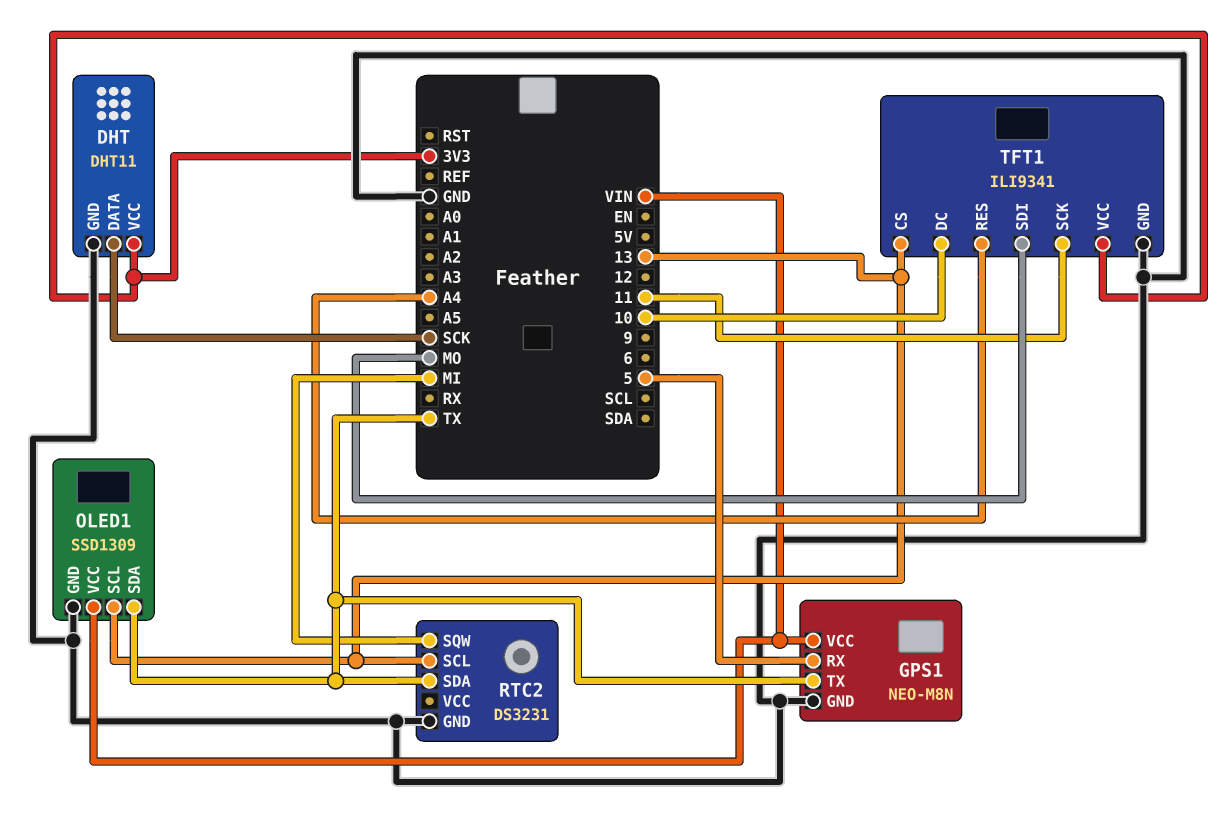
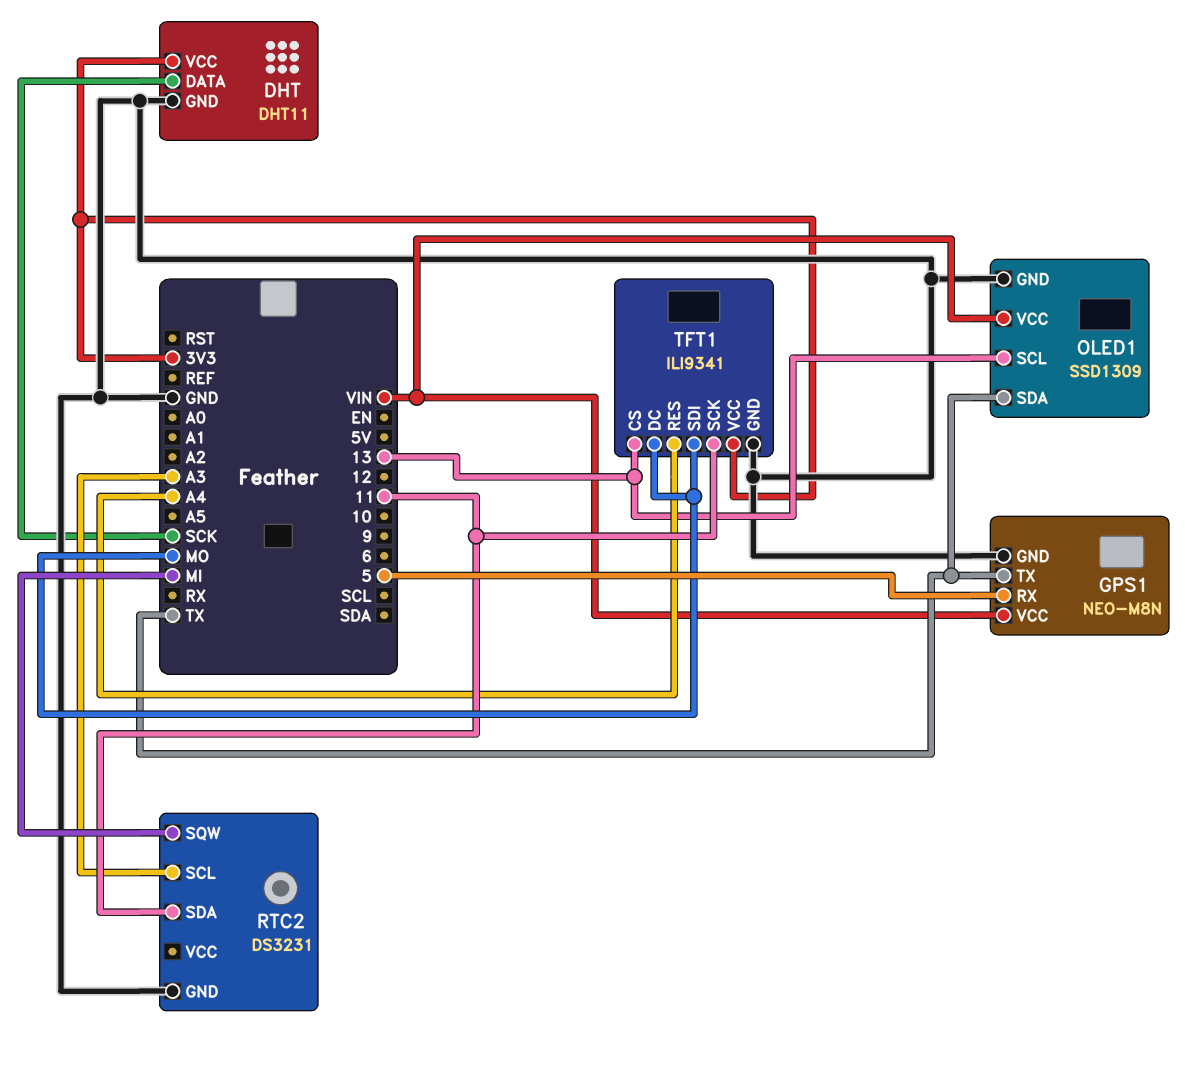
RTC2 pin SCL: 13 -> A3
RTC2 pin SDA: TX -> 11
TFT1 pin DC: 10 -> MO

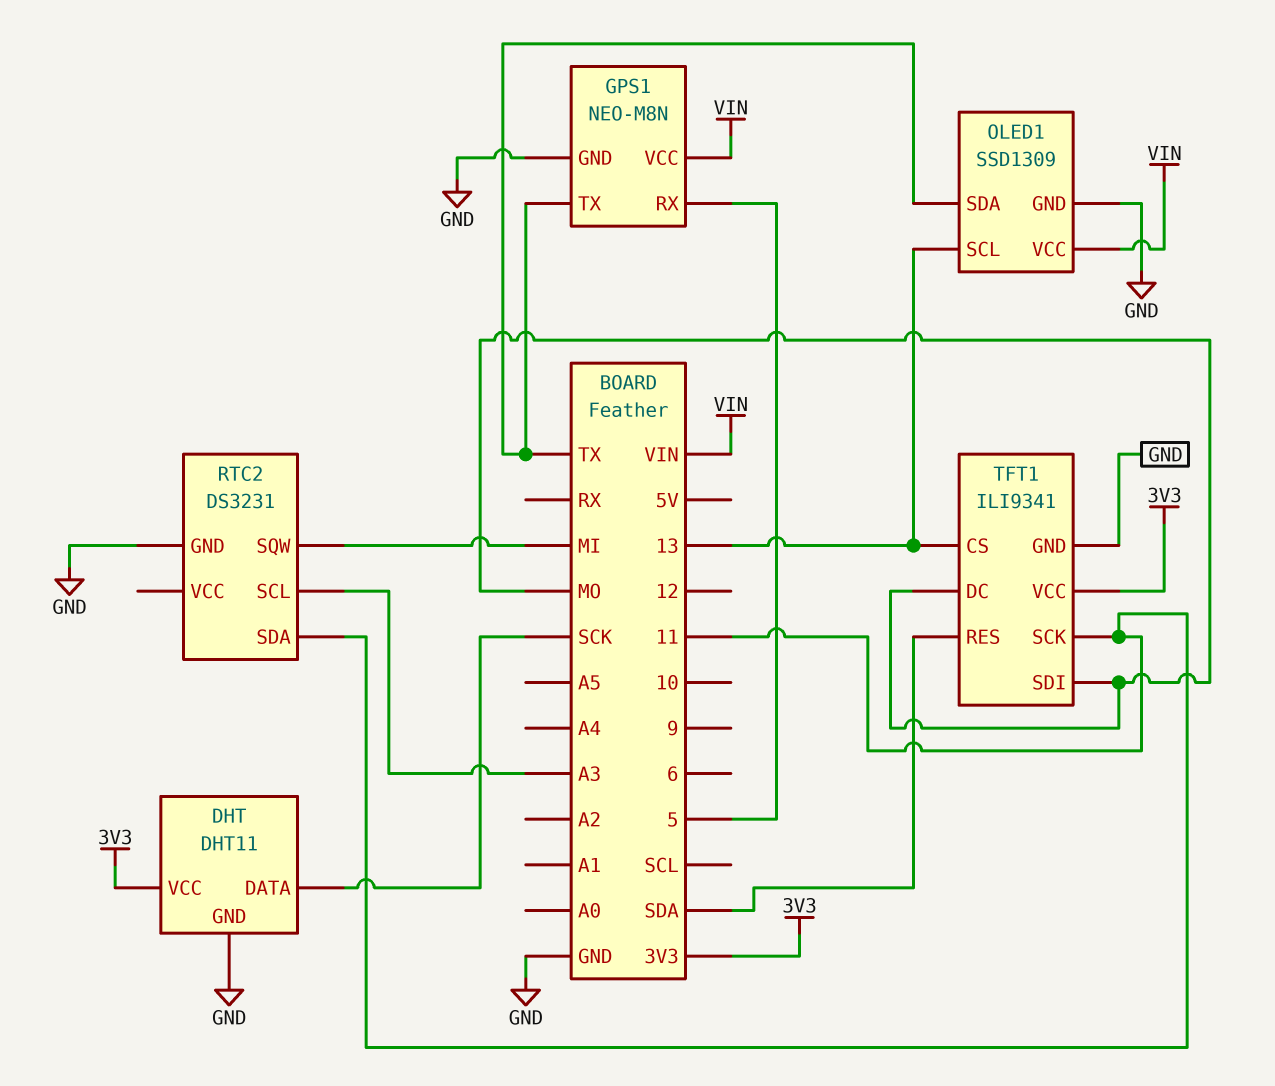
TFT1 pin RES: A4 -> SDA

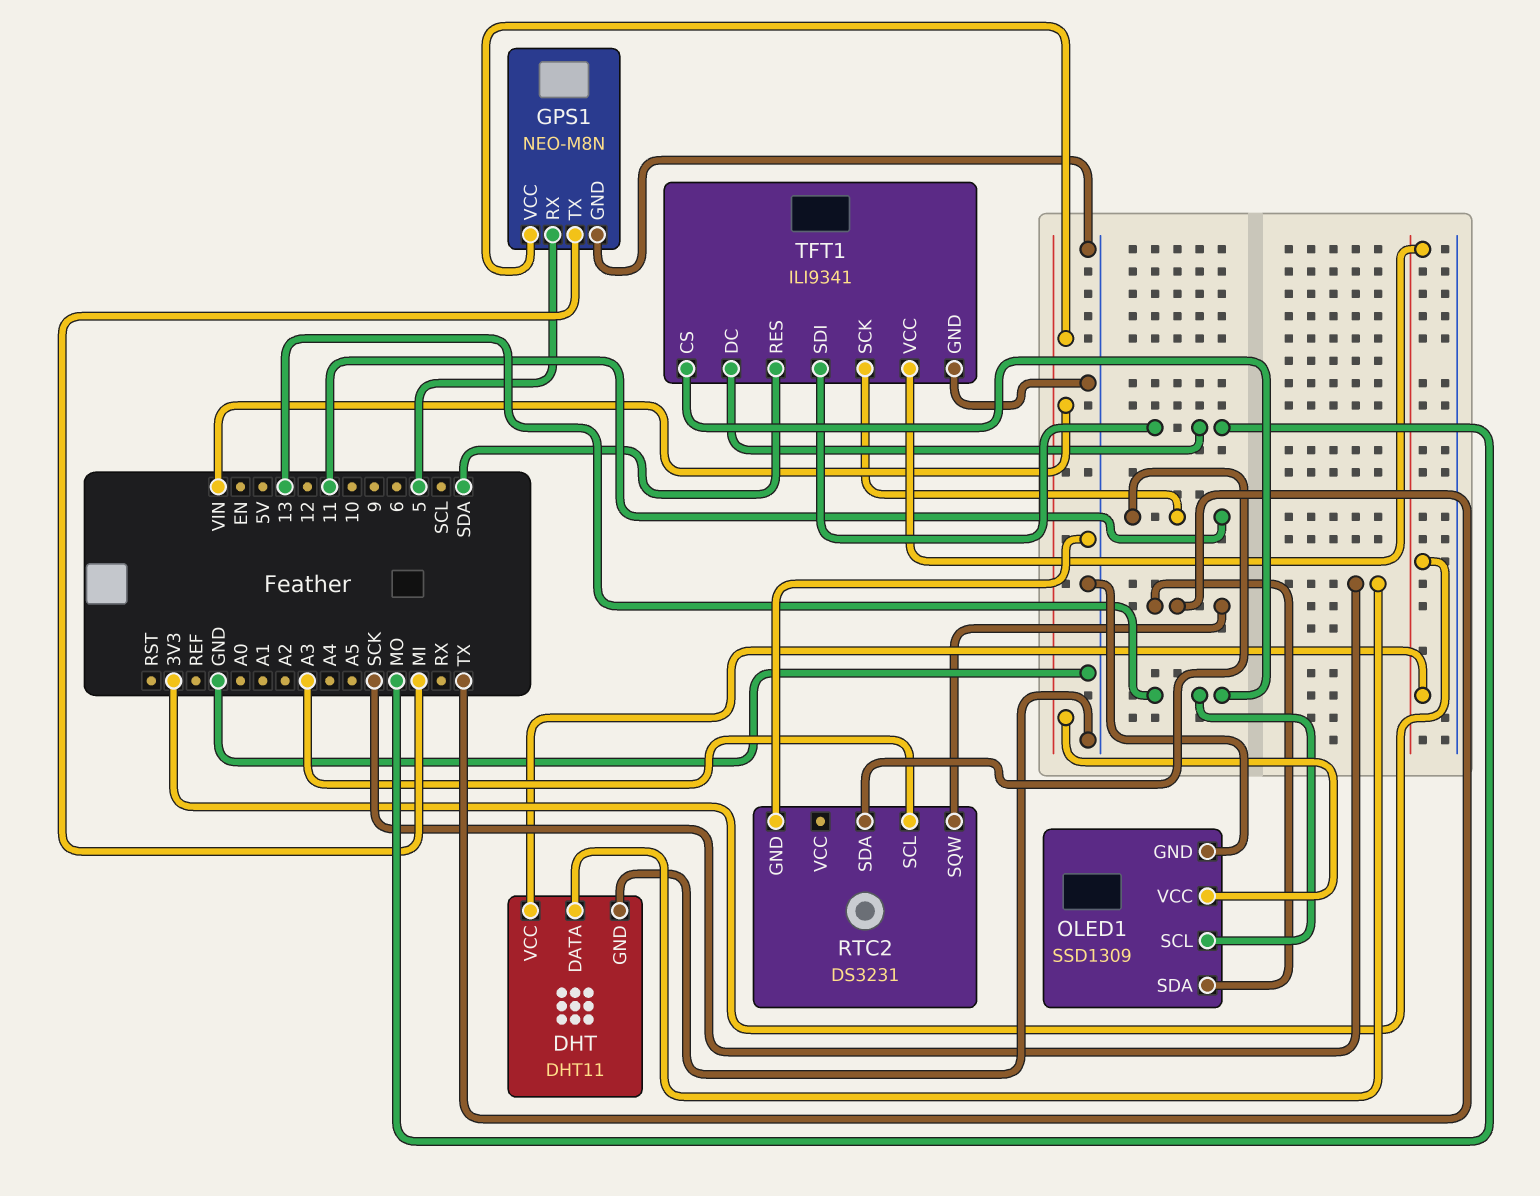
GPS1 pin TX: TX -> MI
RTC2 pin SQW: MI -> TX

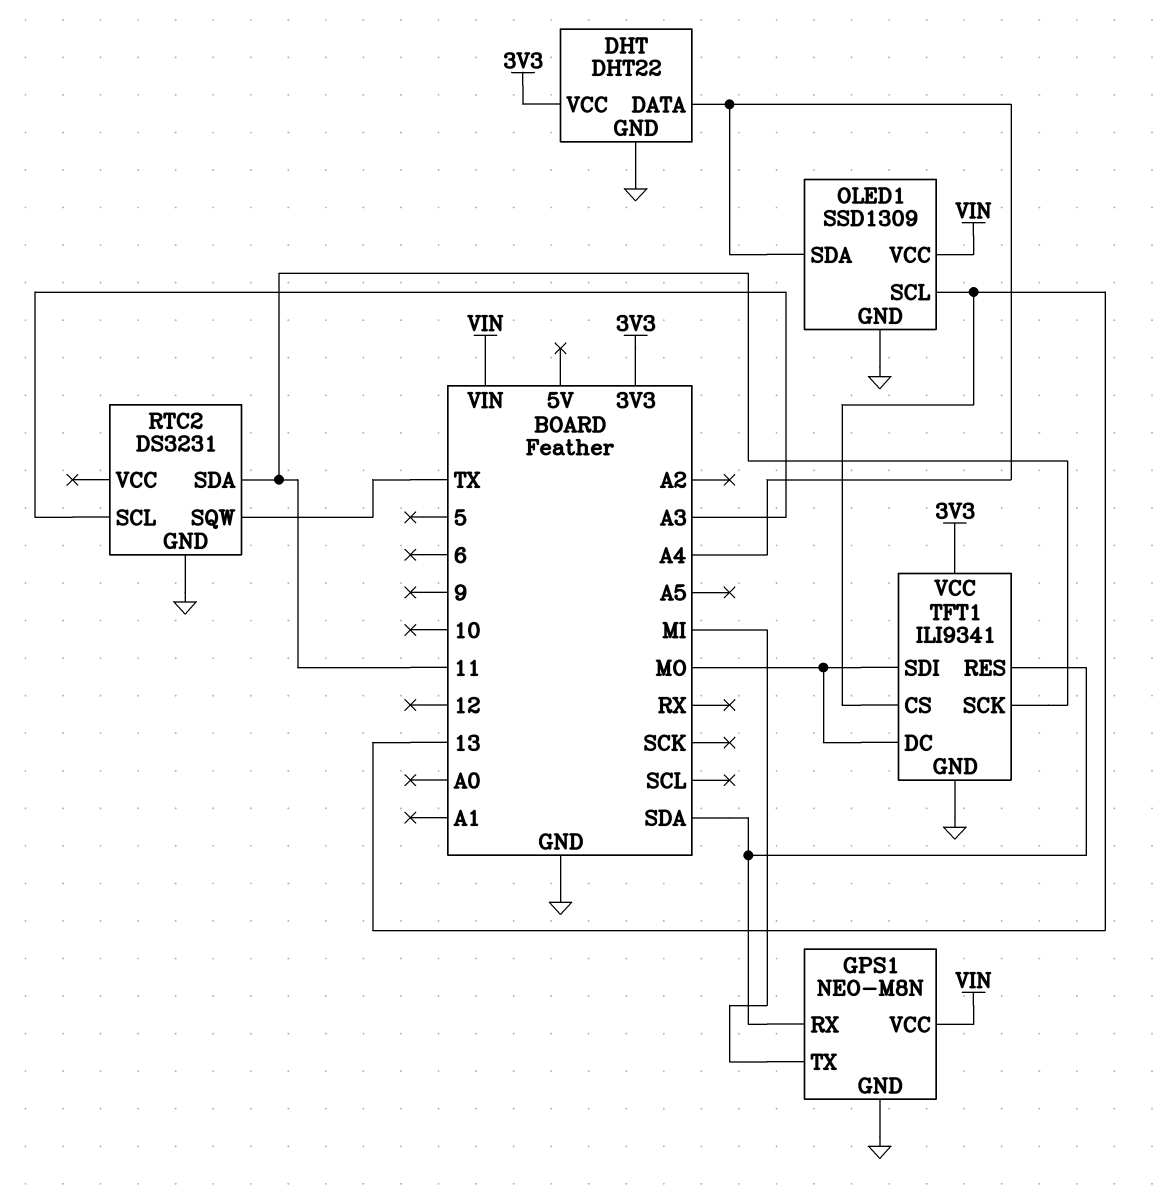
DHT: DHT11 -> DHT22
DHT pin DATA: SCK -> A4
GPS1 pin RX: 5 -> SDA
OLED1 pin SDA: TX -> A4

